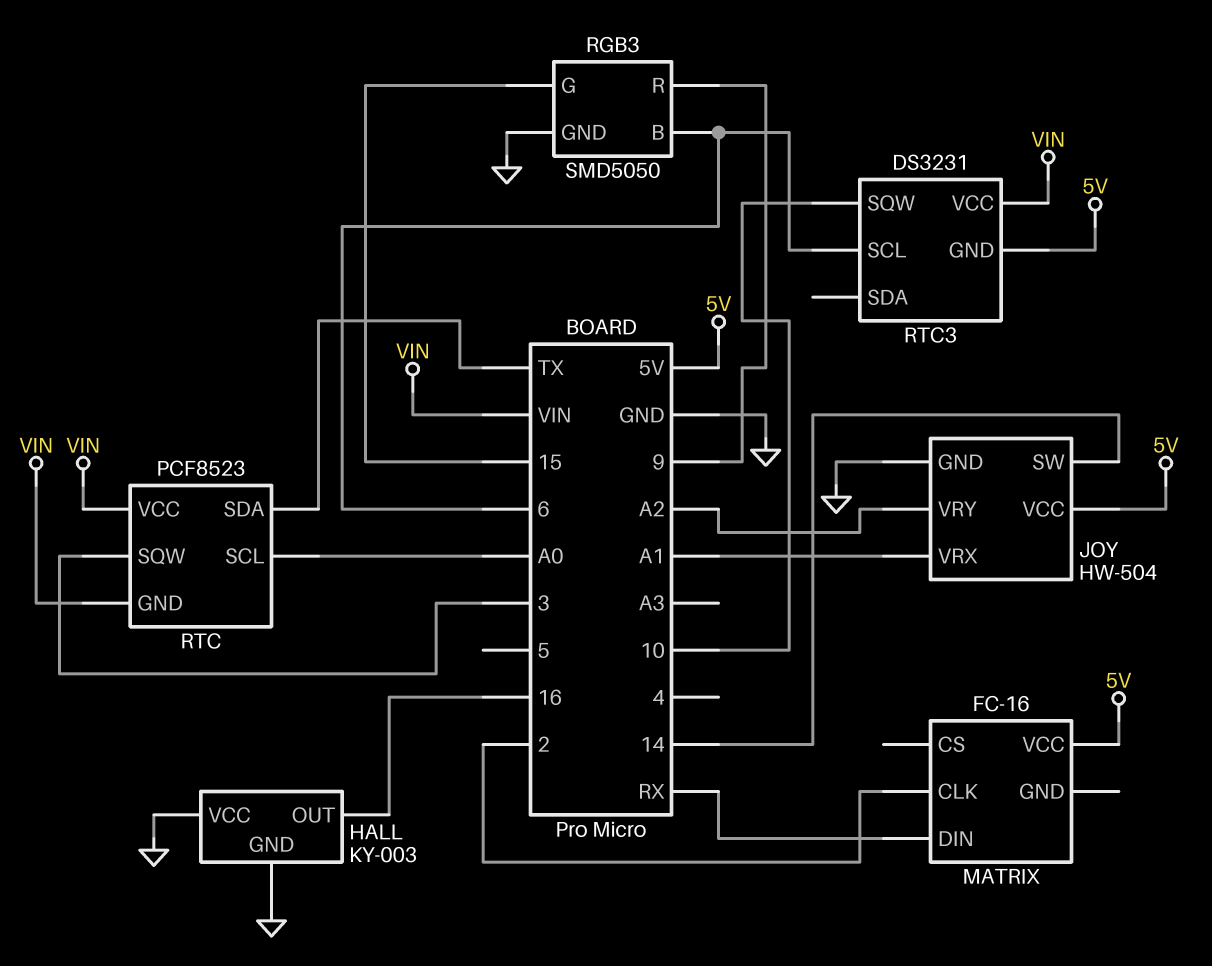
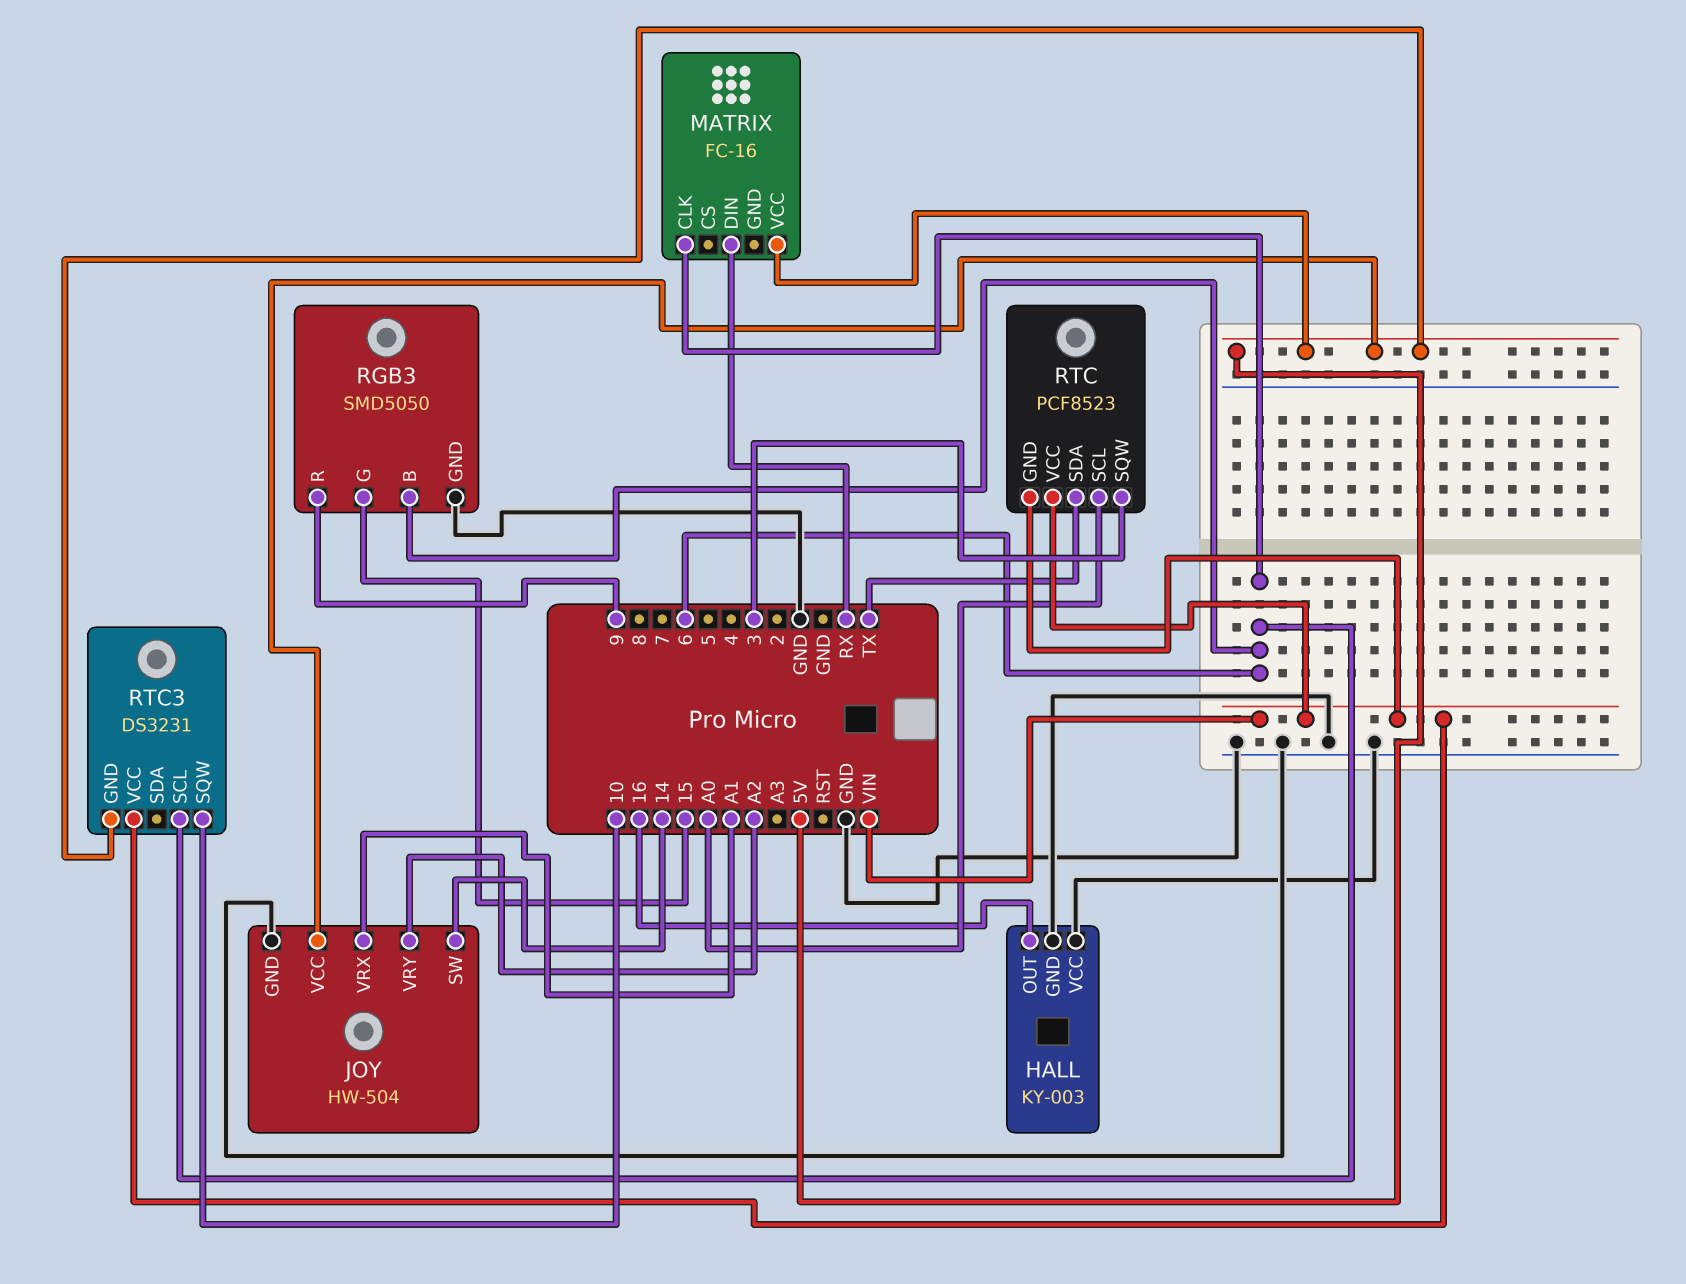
MATRIX pin CLK: 2 -> 6

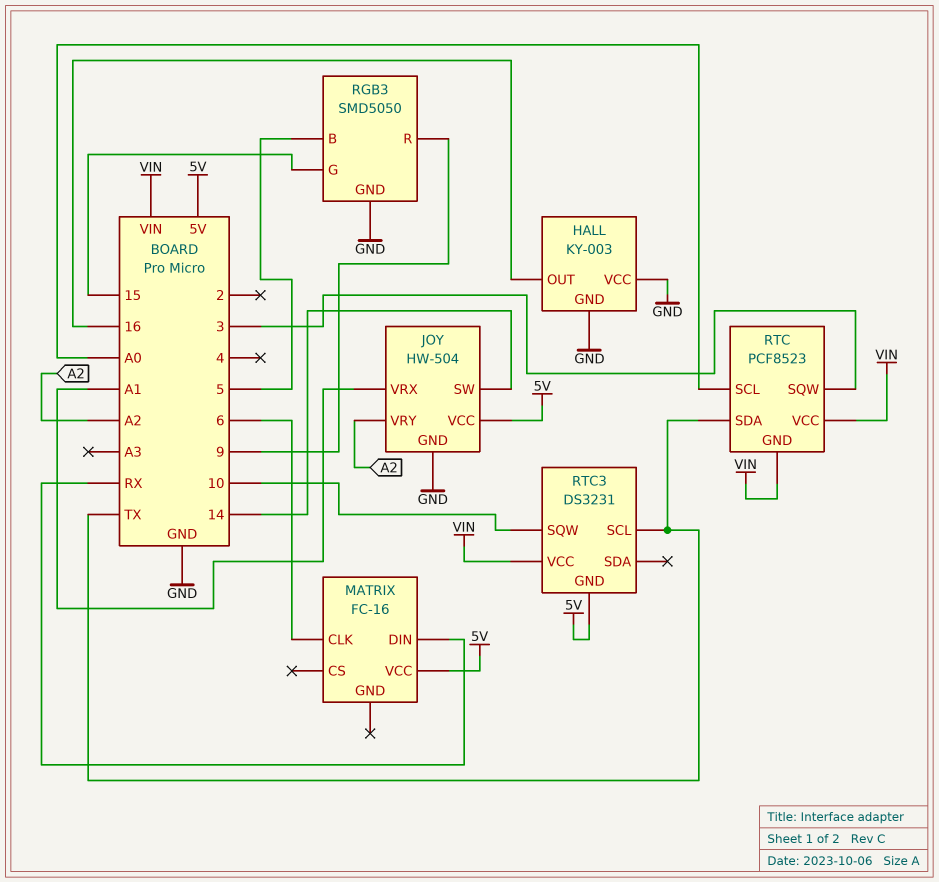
RGB3 pin B: 6 -> 5
RTC3 pin SCL: 6 -> TX

